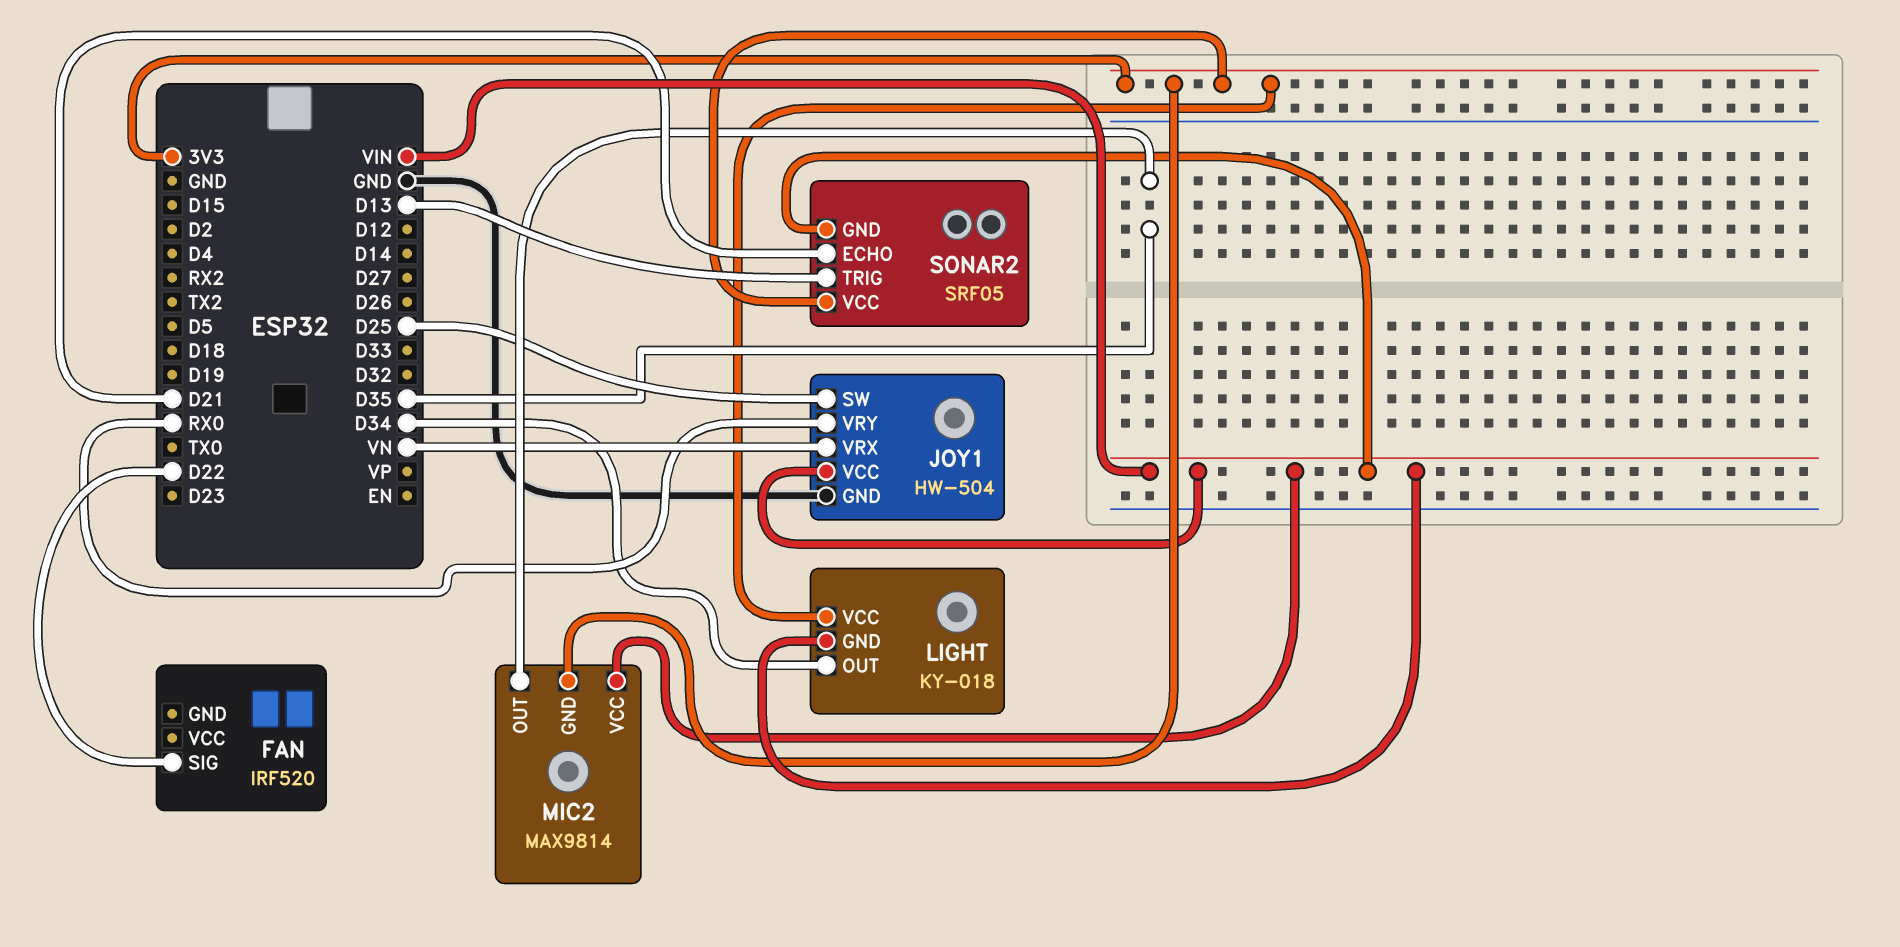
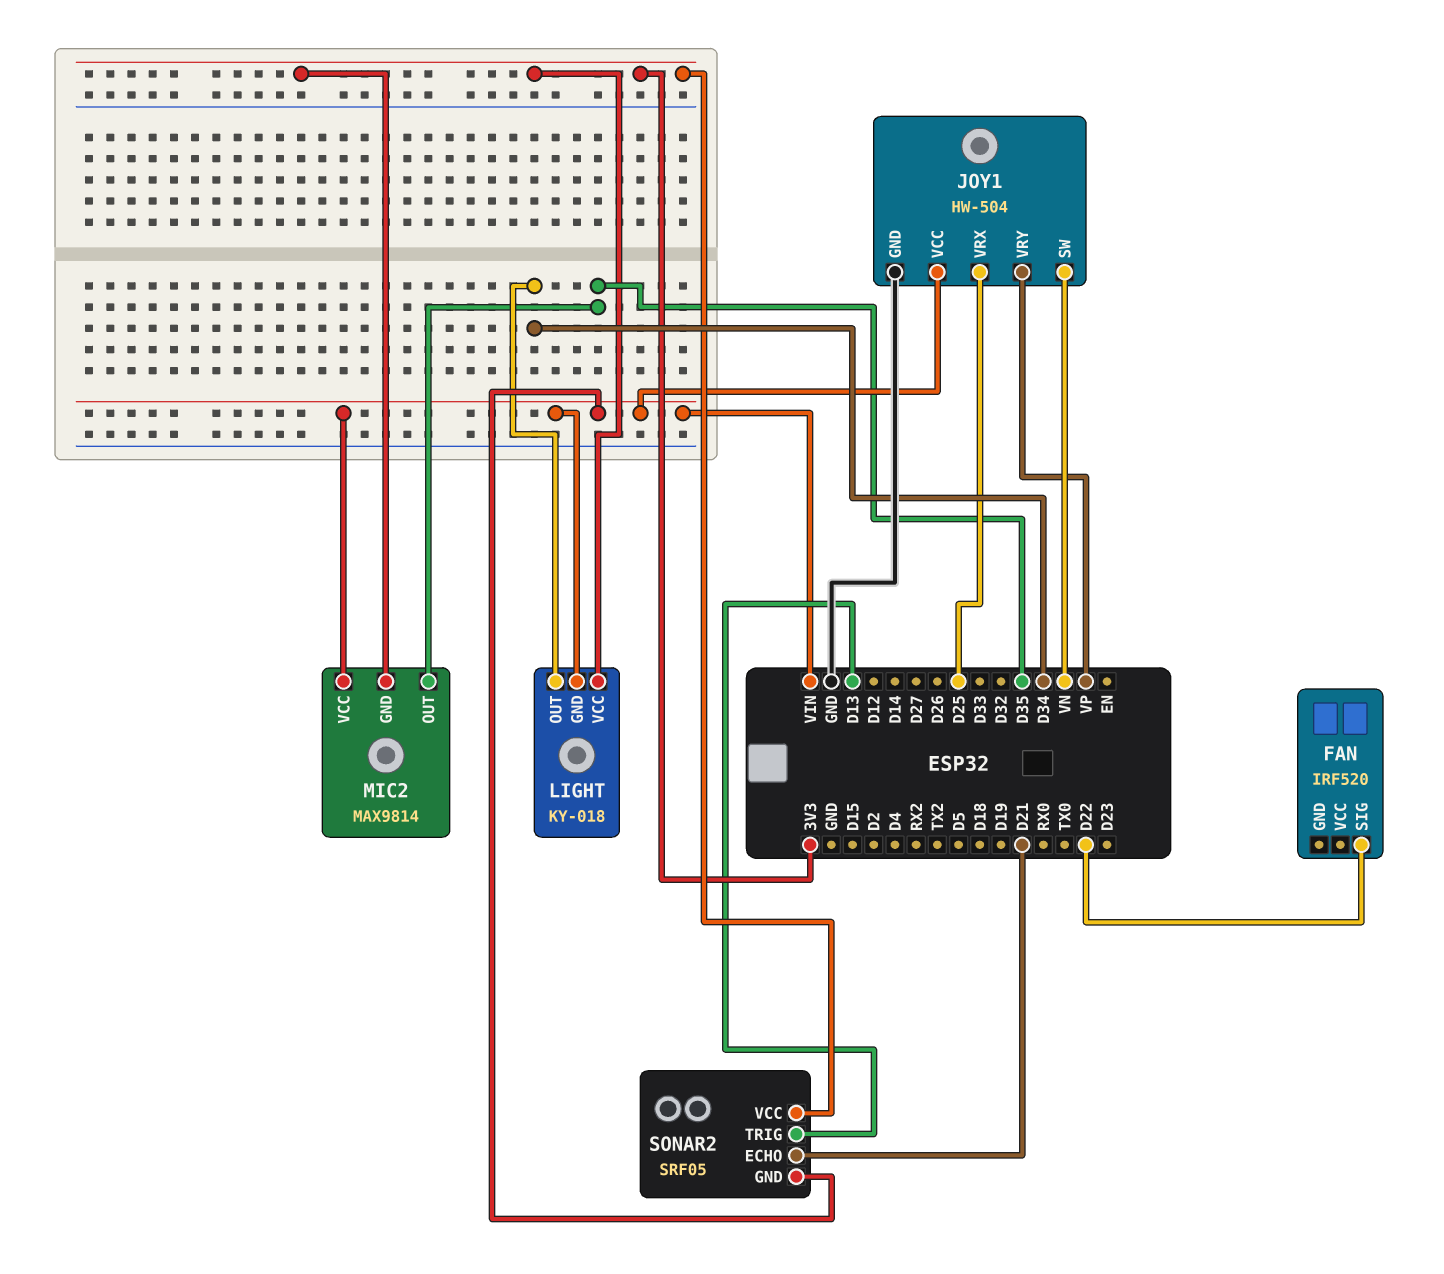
JOY1 pin SW: D25 -> VN
JOY1 pin VRX: VN -> D25
JOY1 pin VRY: RX0 -> VP

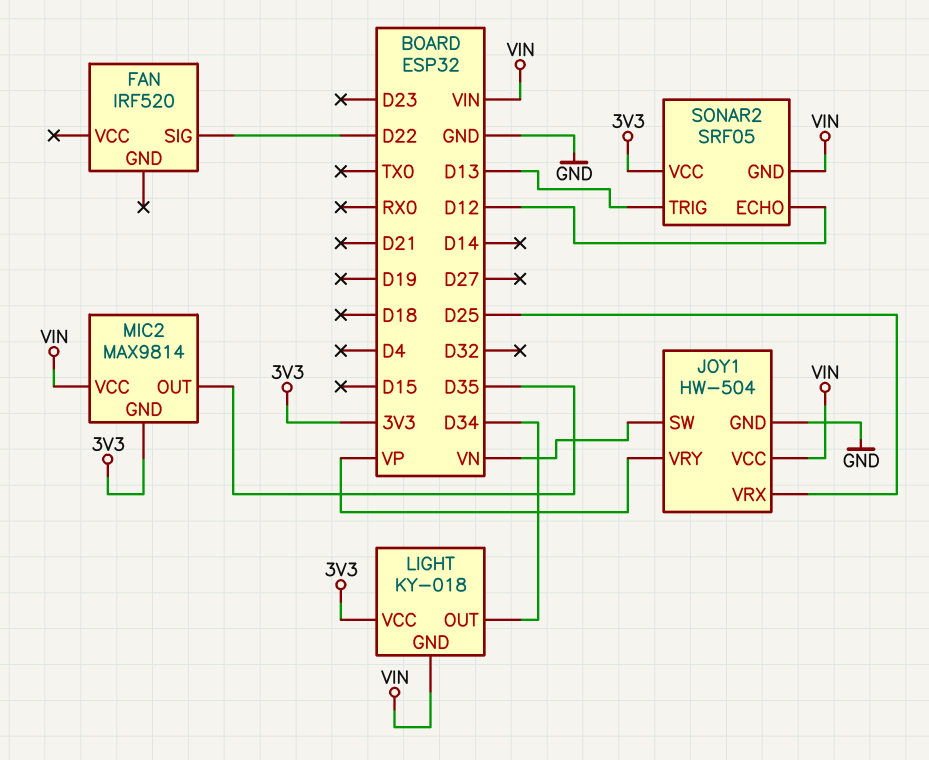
SONAR2 pin ECHO: D21 -> D12

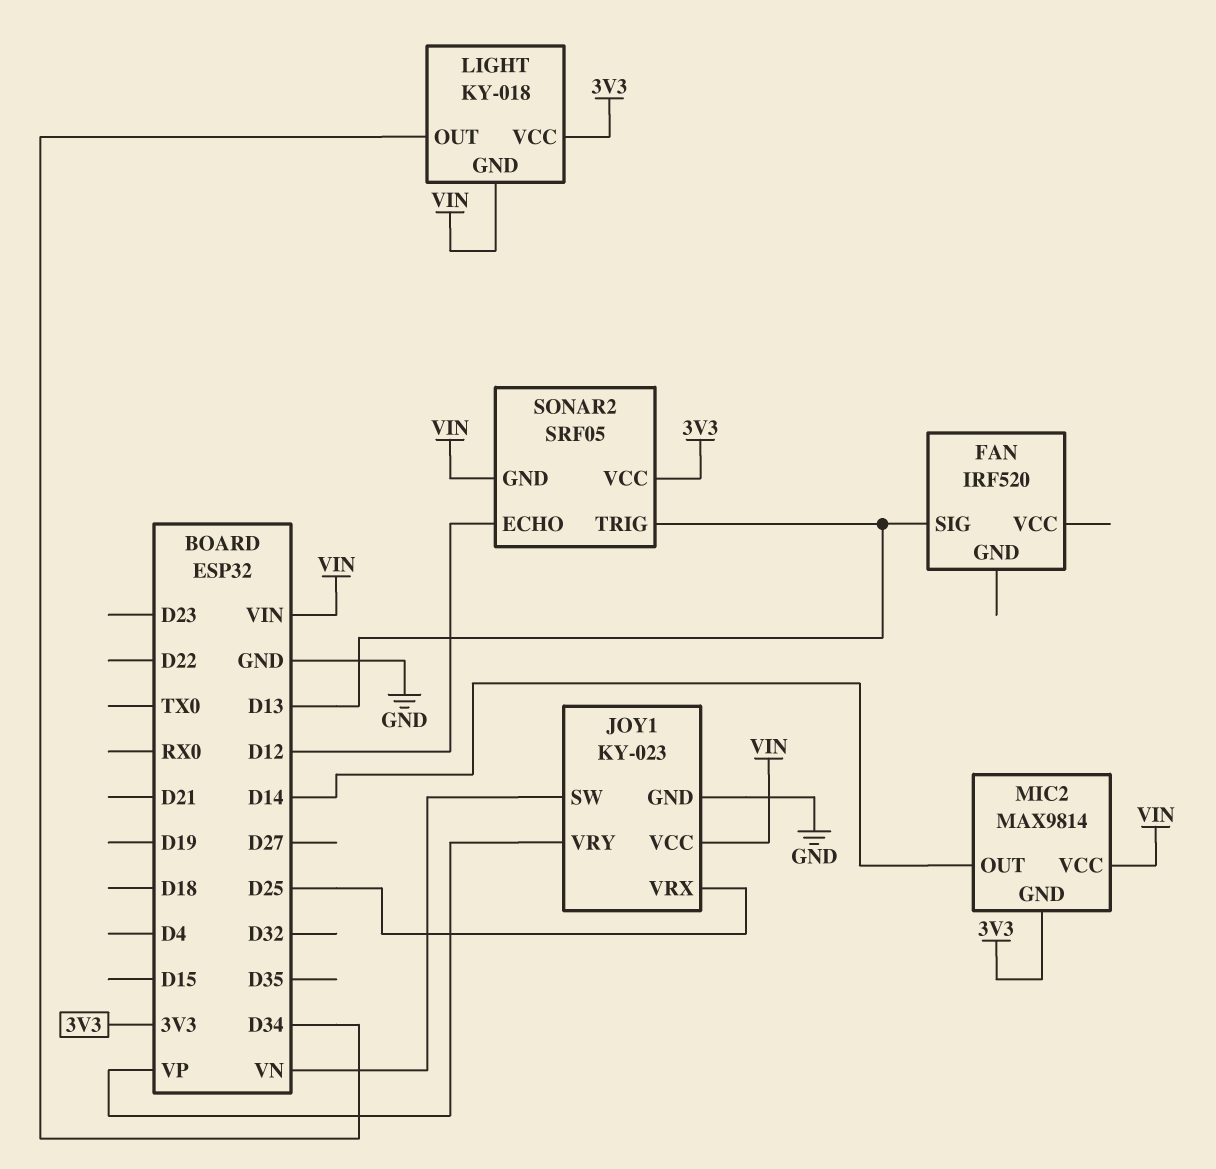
FAN pin SIG: D22 -> D13
JOY1: HW-504 -> KY-023
MIC2 pin OUT: D35 -> D14

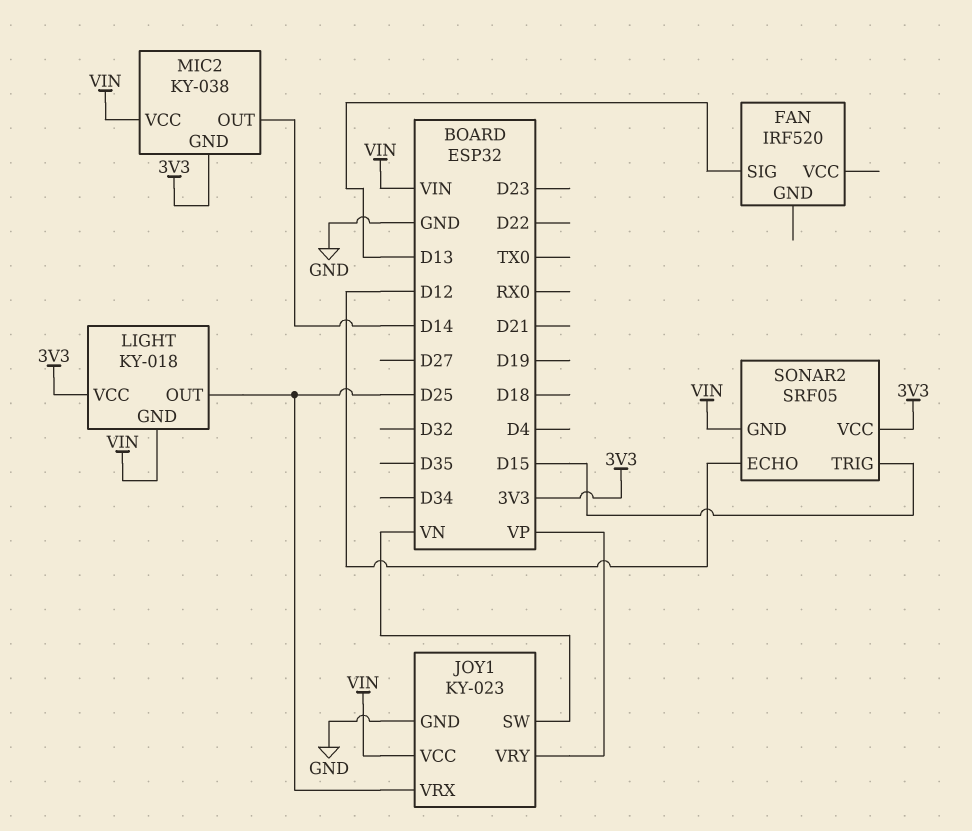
LIGHT pin OUT: D34 -> D25
MIC2: MAX9814 -> KY-038
SONAR2 pin TRIG: D13 -> D15

